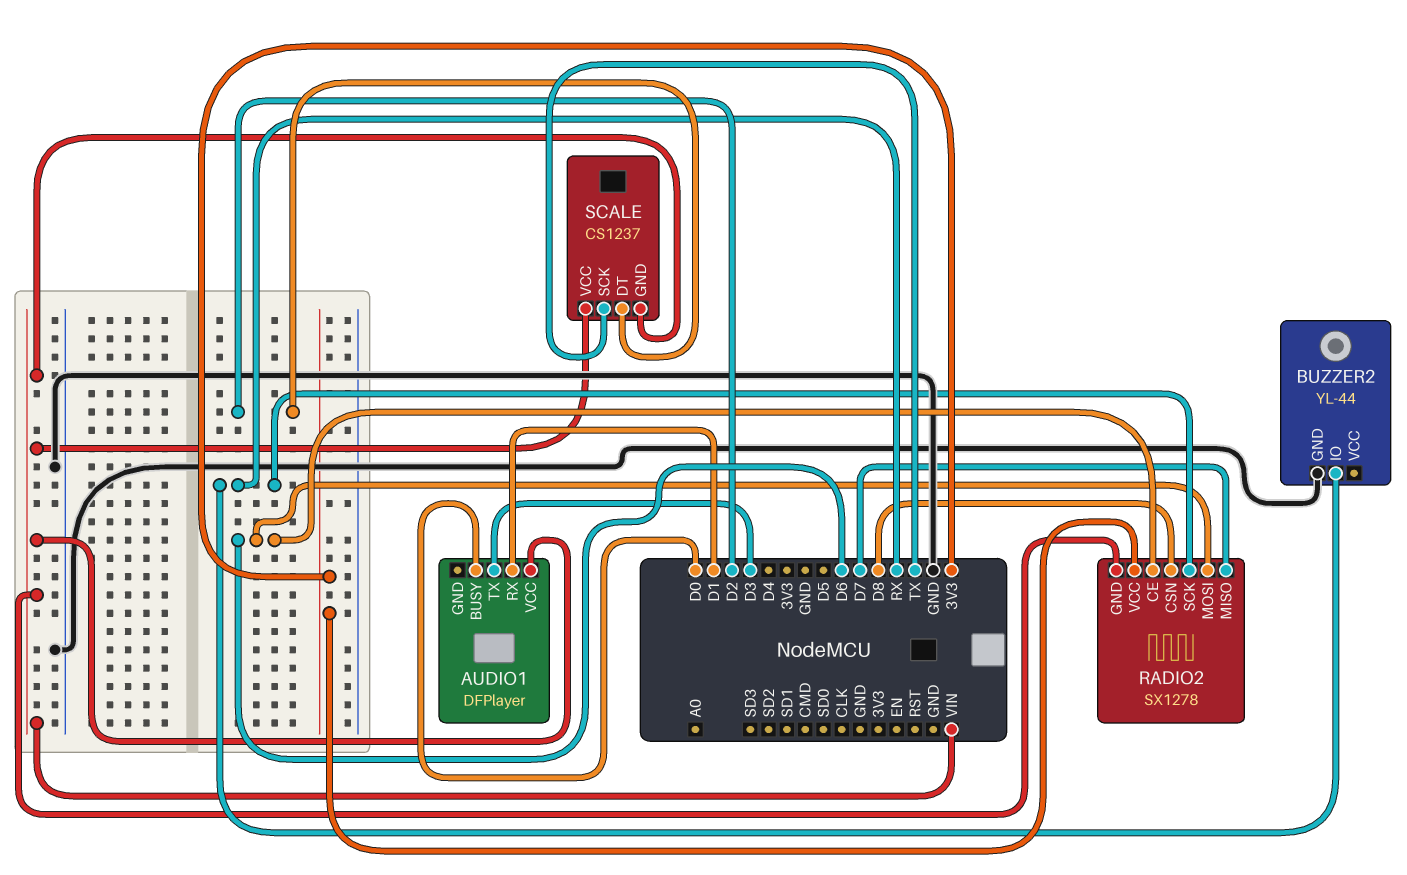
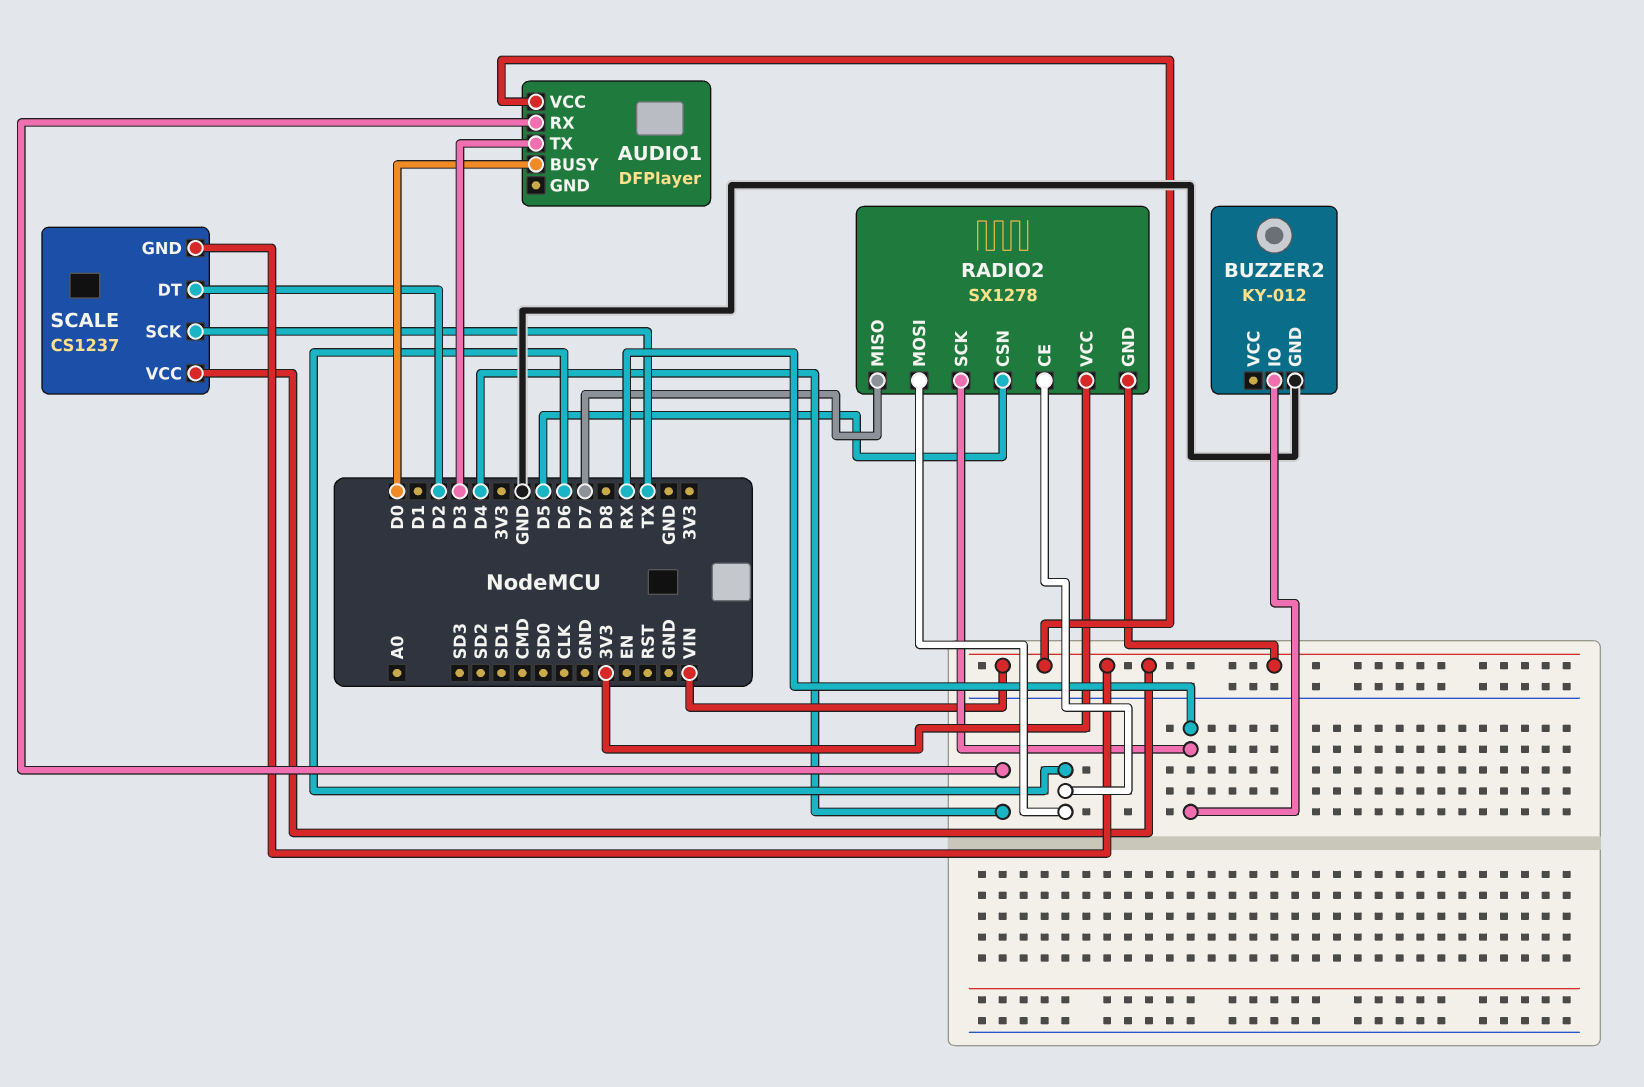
AUDIO1 pin RX: D1 -> D4
BUZZER2: YL-44 -> KY-012
RADIO2 pin CSN: D8 -> D5

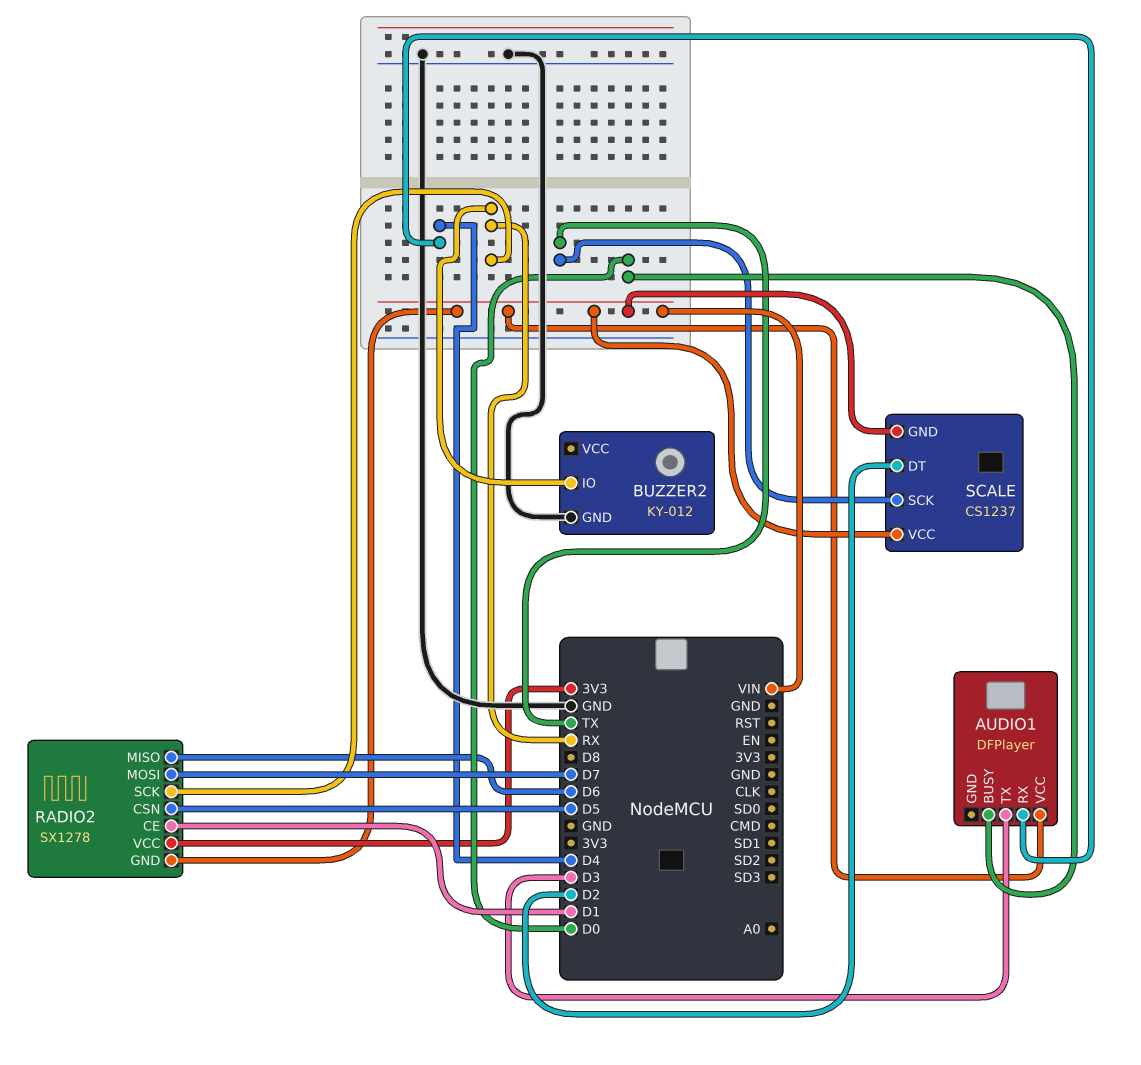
RADIO2 pin CE: D6 -> D1
RADIO2 pin MISO: D7 -> D6
RADIO2 pin MOSI: D6 -> D7

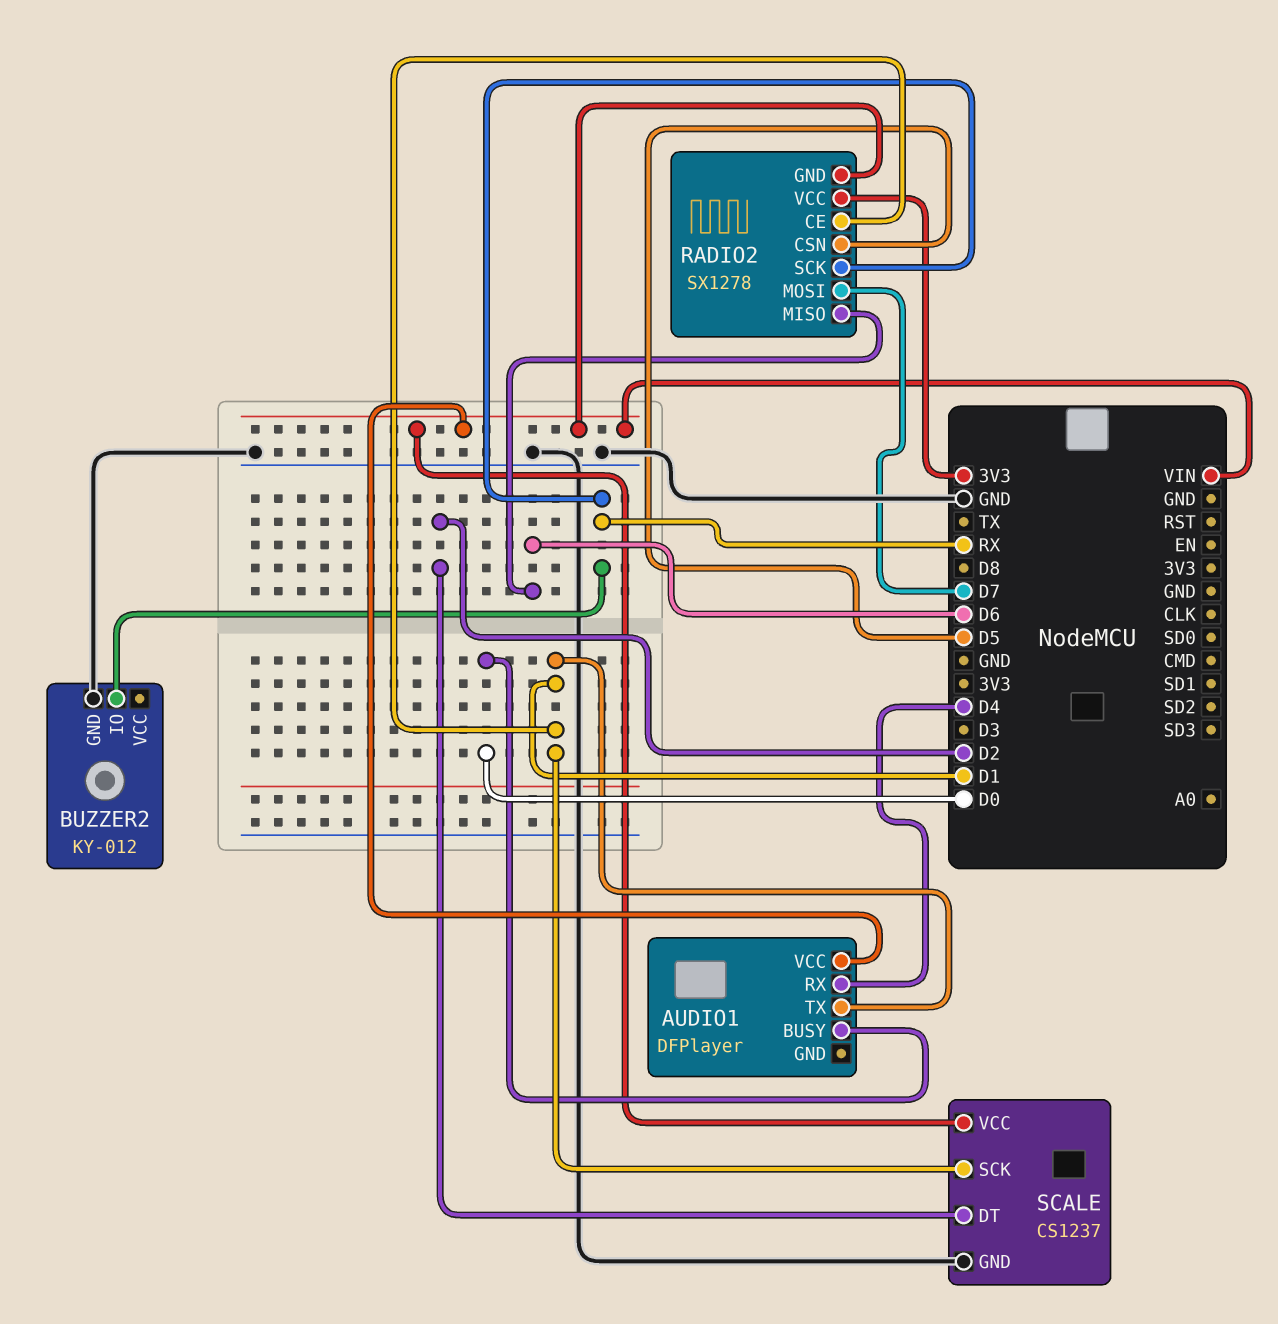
AUDIO1 pin TX: D3 -> D1
SCALE pin GND: VIN -> GND
SCALE pin SCK: TX -> D1

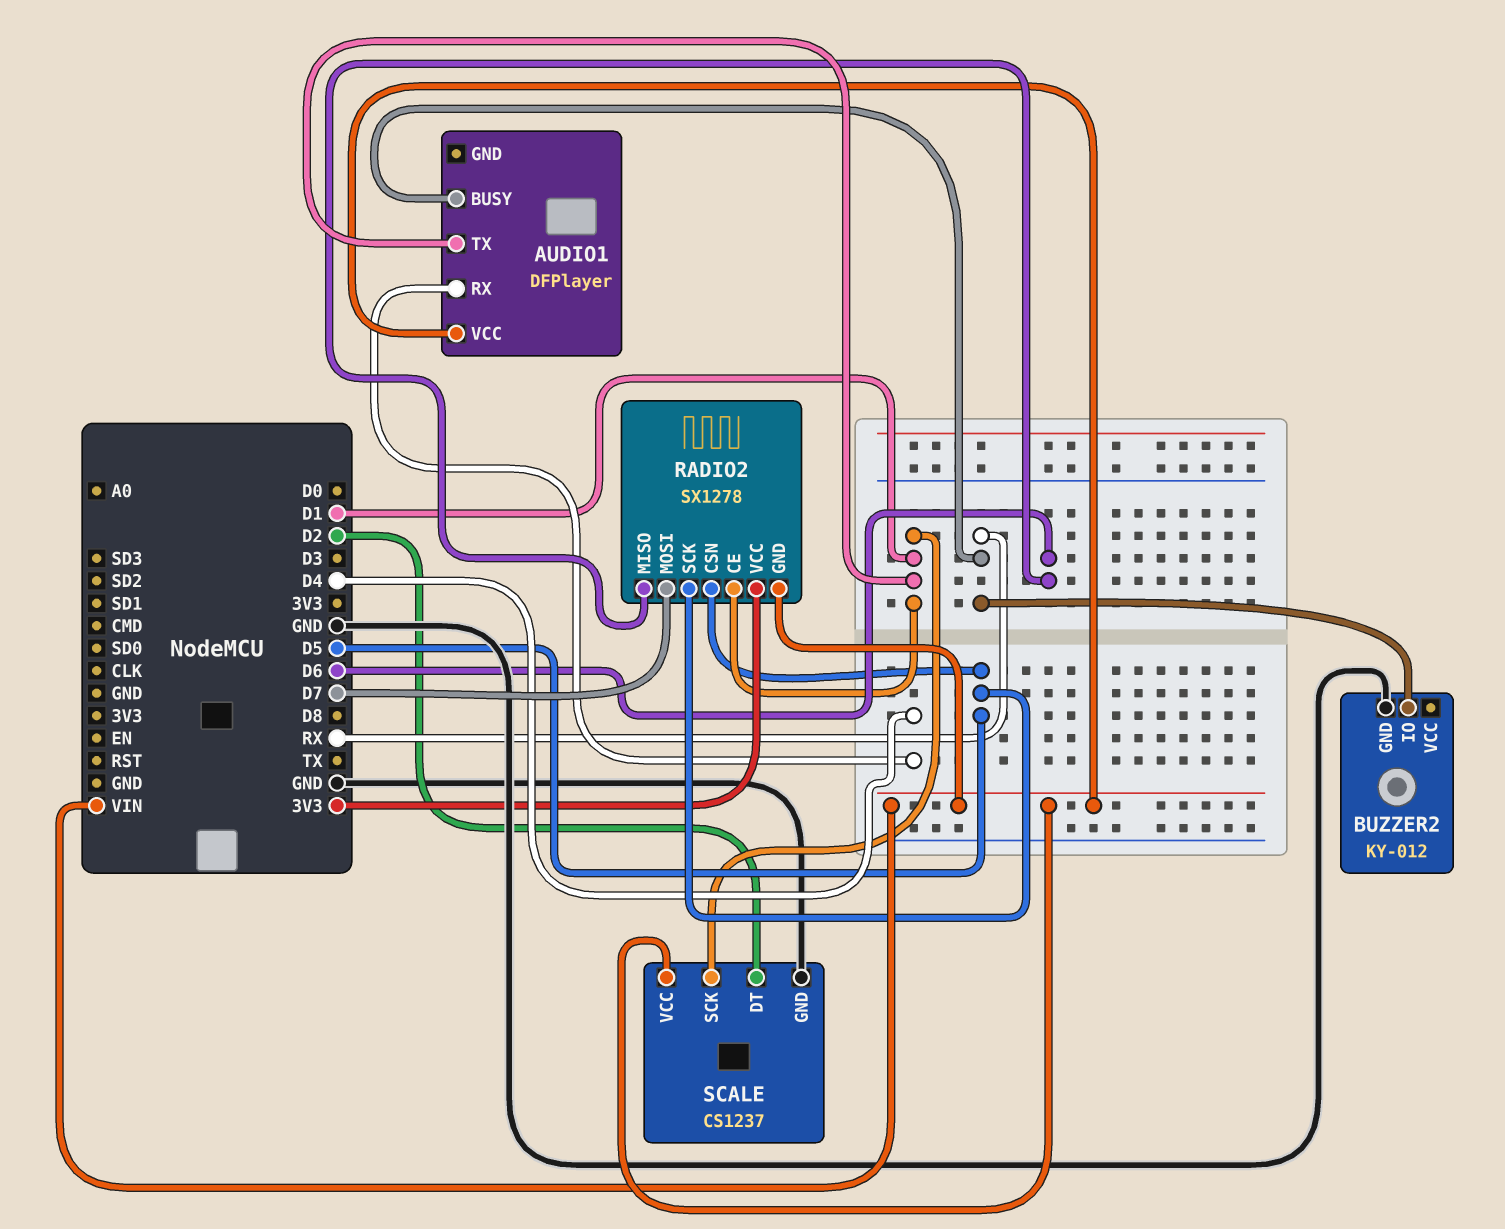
AUDIO1 pin BUSY: D0 -> RX
RADIO2 pin SCK: RX -> D5

